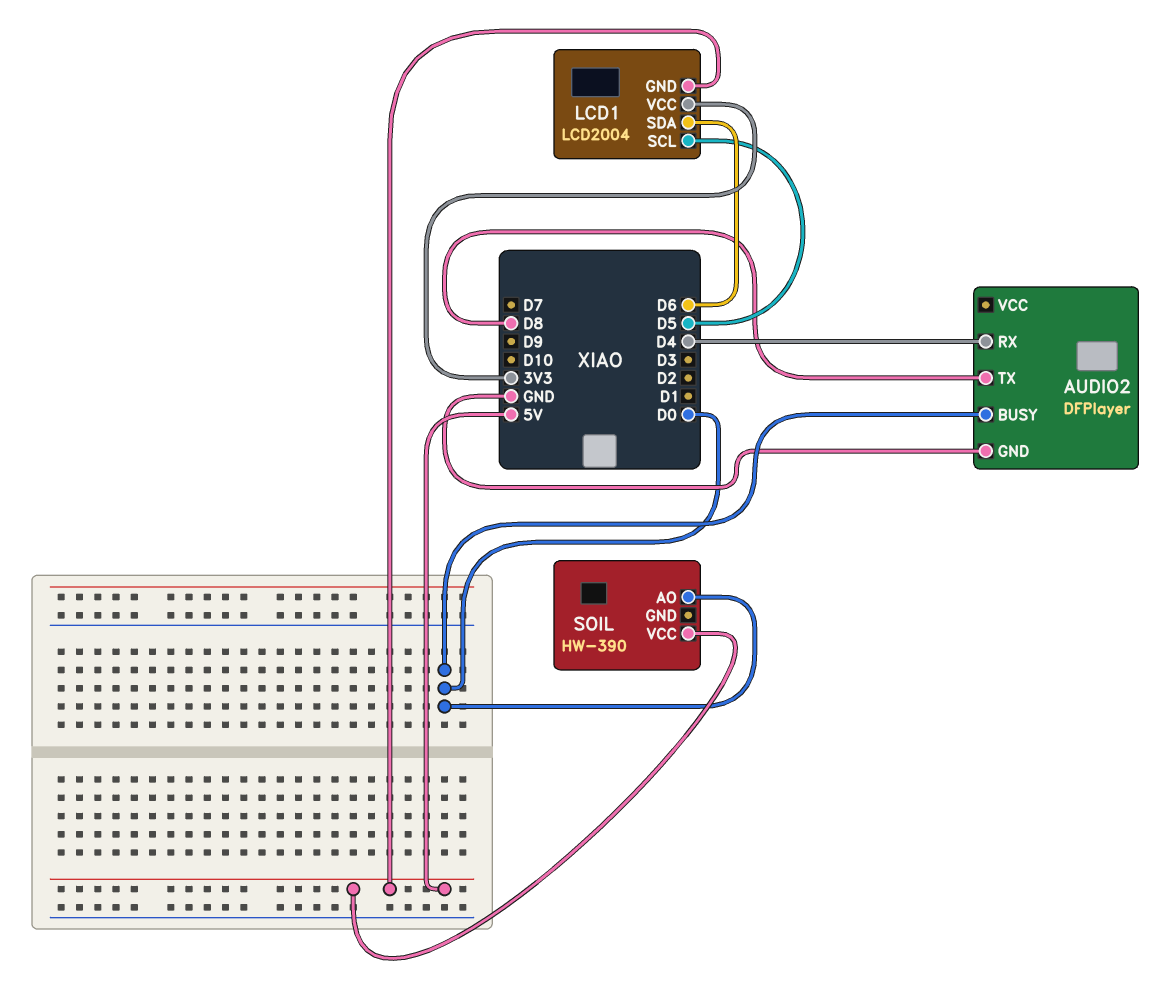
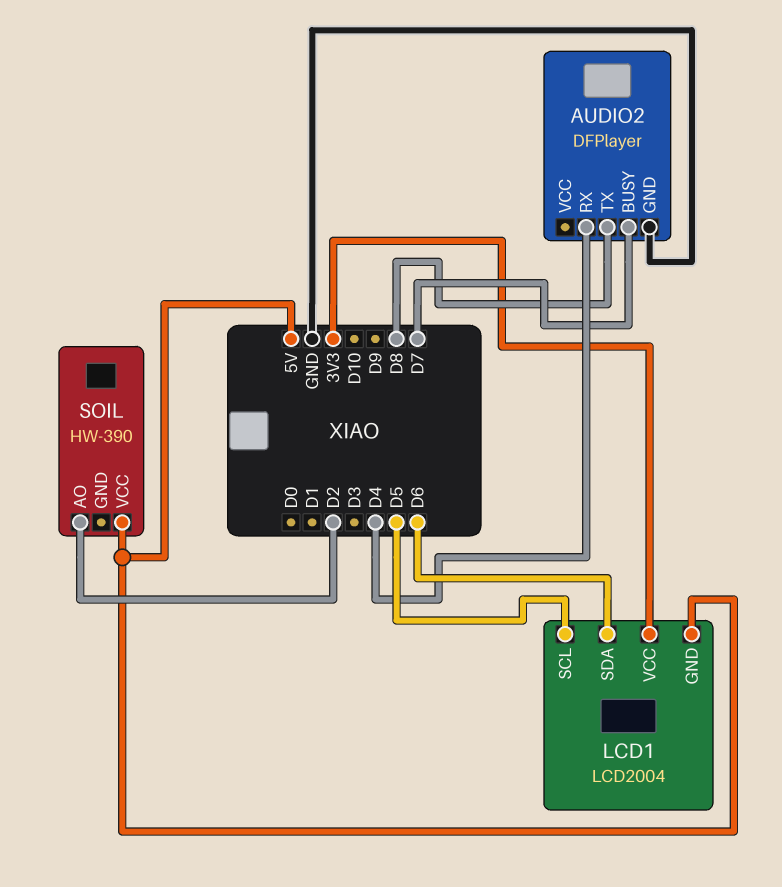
AUDIO2 pin BUSY: D0 -> D7
SOIL pin AO: D0 -> D2

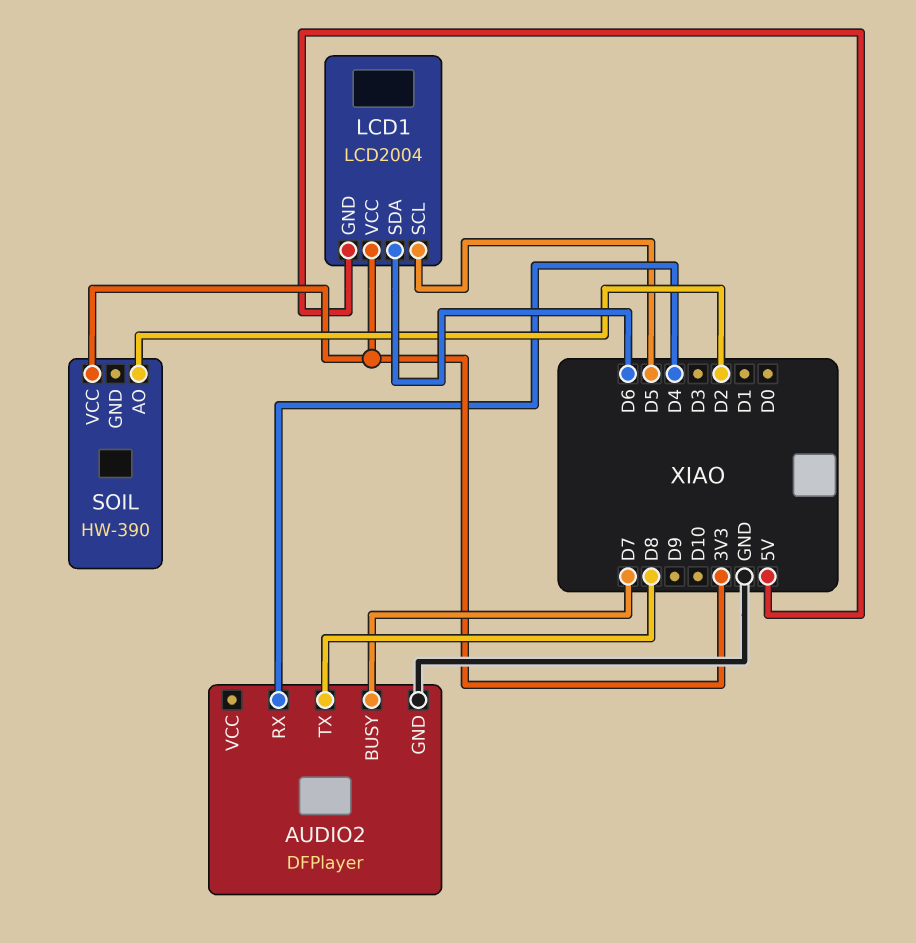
SOIL pin VCC: 5V -> 3V3

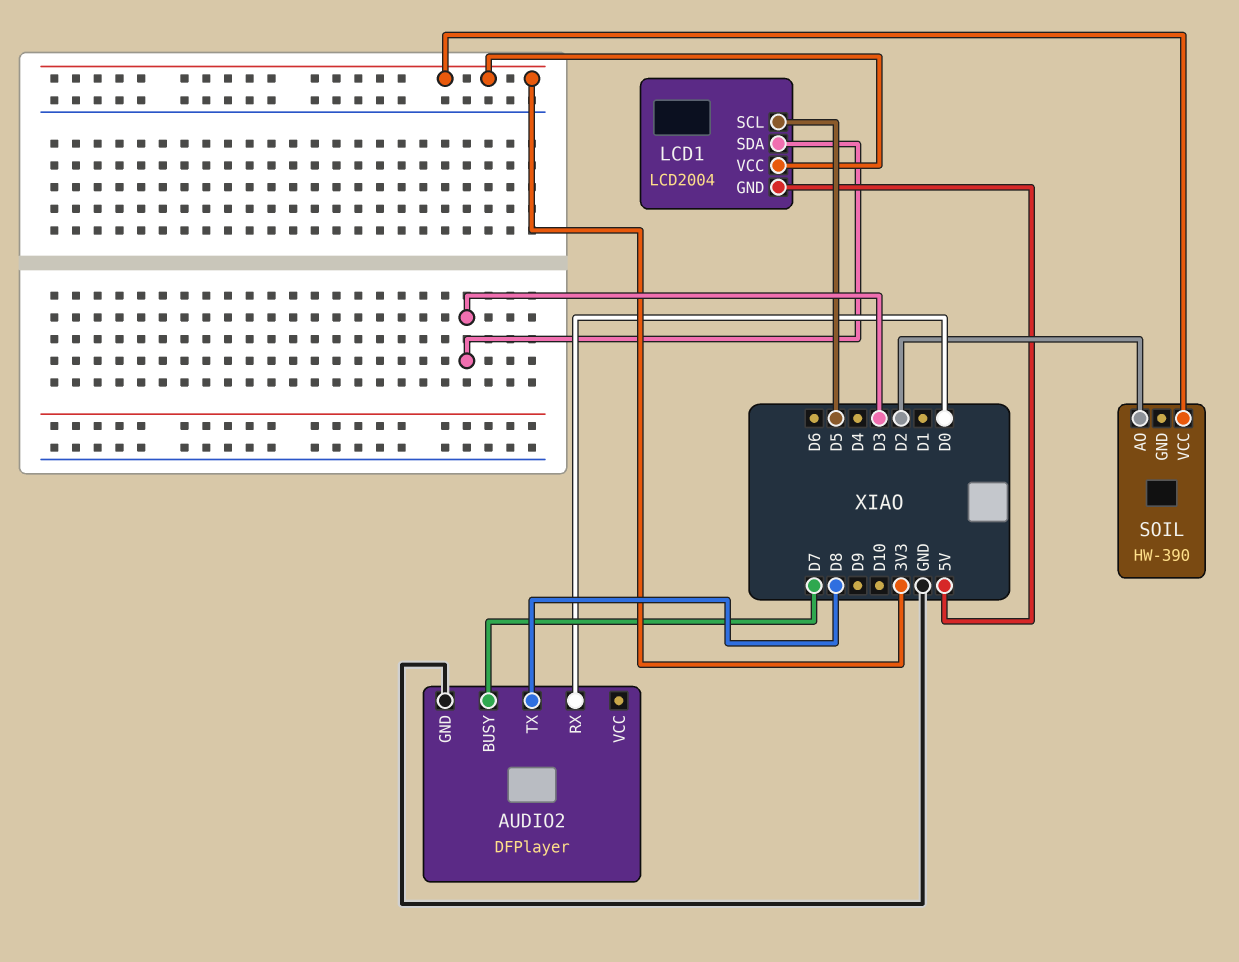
AUDIO2 pin RX: D4 -> D0
LCD1 pin SDA: D6 -> D3

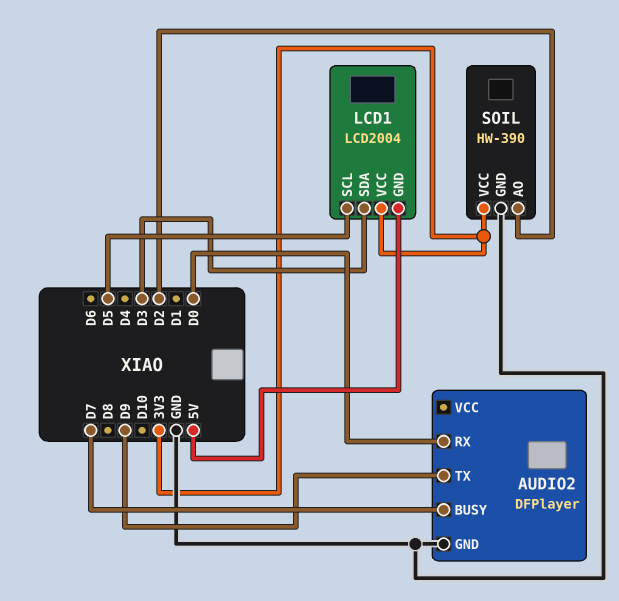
AUDIO2 pin TX: D8 -> D9
SOIL pin GND: none -> GND

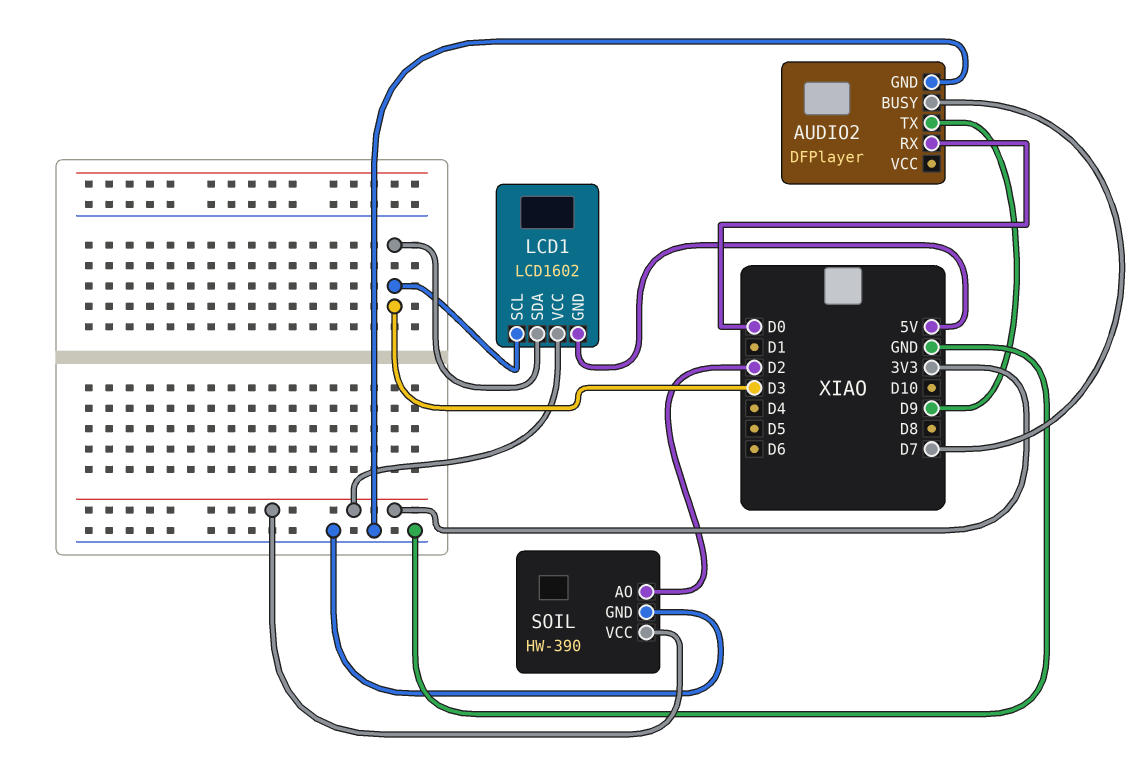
LCD1: LCD2004 -> LCD1602
LCD1 pin SCL: D5 -> D3

